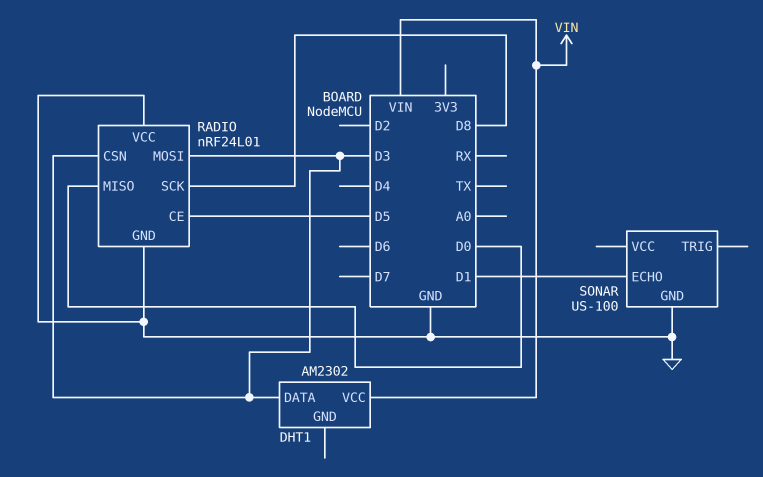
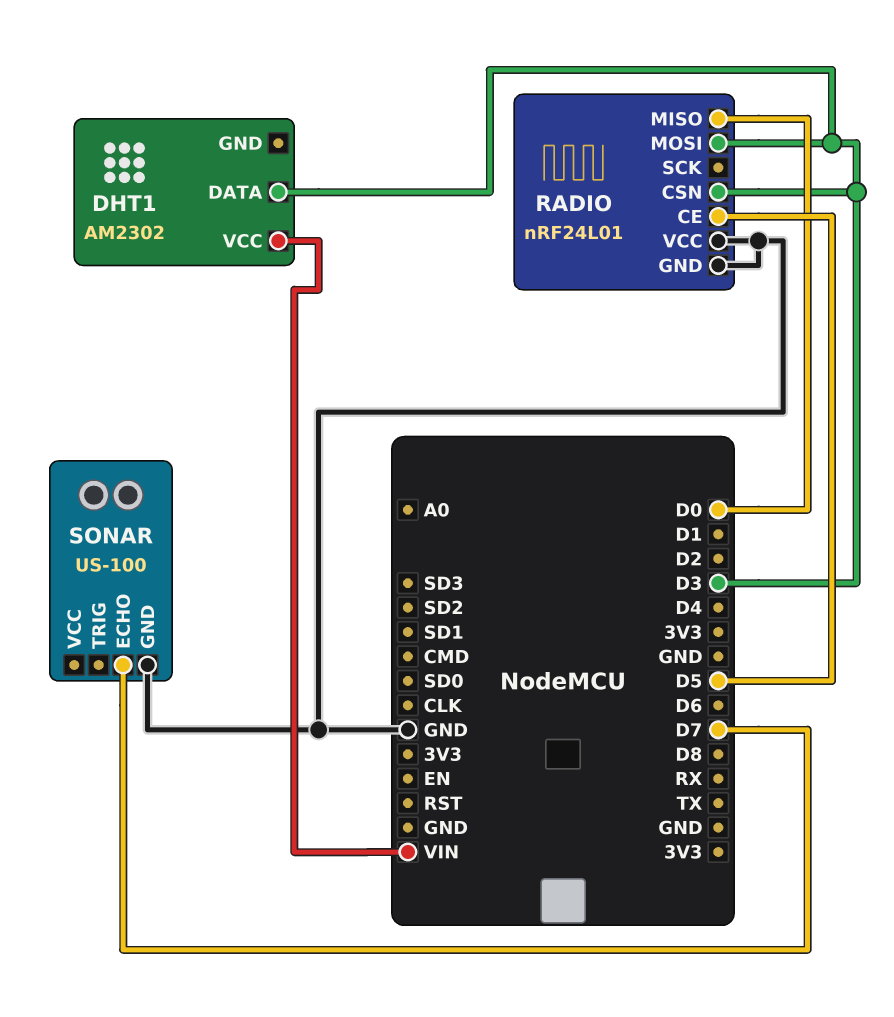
RADIO pin SCK: D8 -> none
SONAR pin ECHO: D1 -> D7

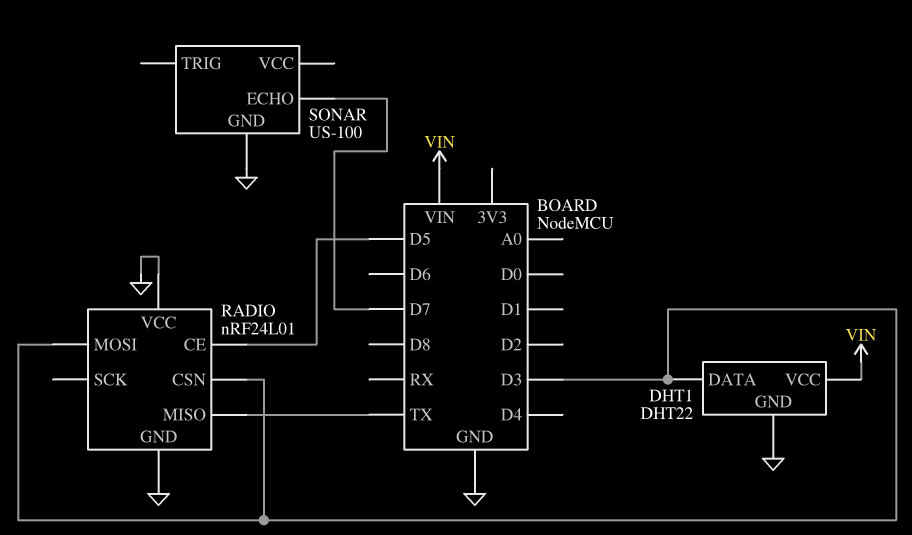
DHT1: AM2302 -> DHT22
DHT1 pin GND: none -> GND
RADIO pin MISO: D0 -> TX

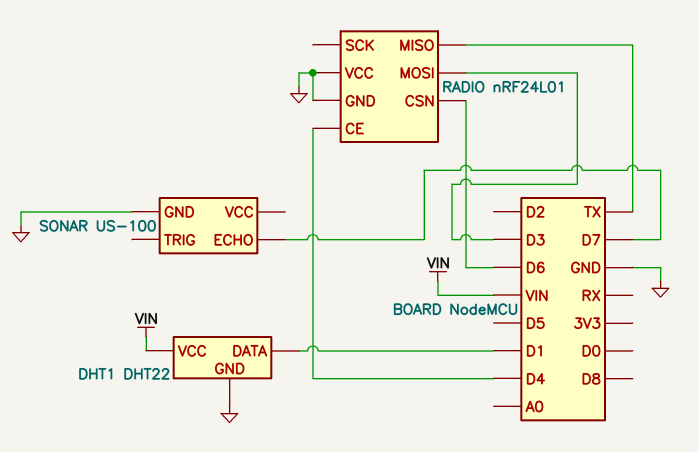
DHT1 pin DATA: D3 -> D1
RADIO pin CE: D5 -> D4
RADIO pin CSN: D3 -> D6

